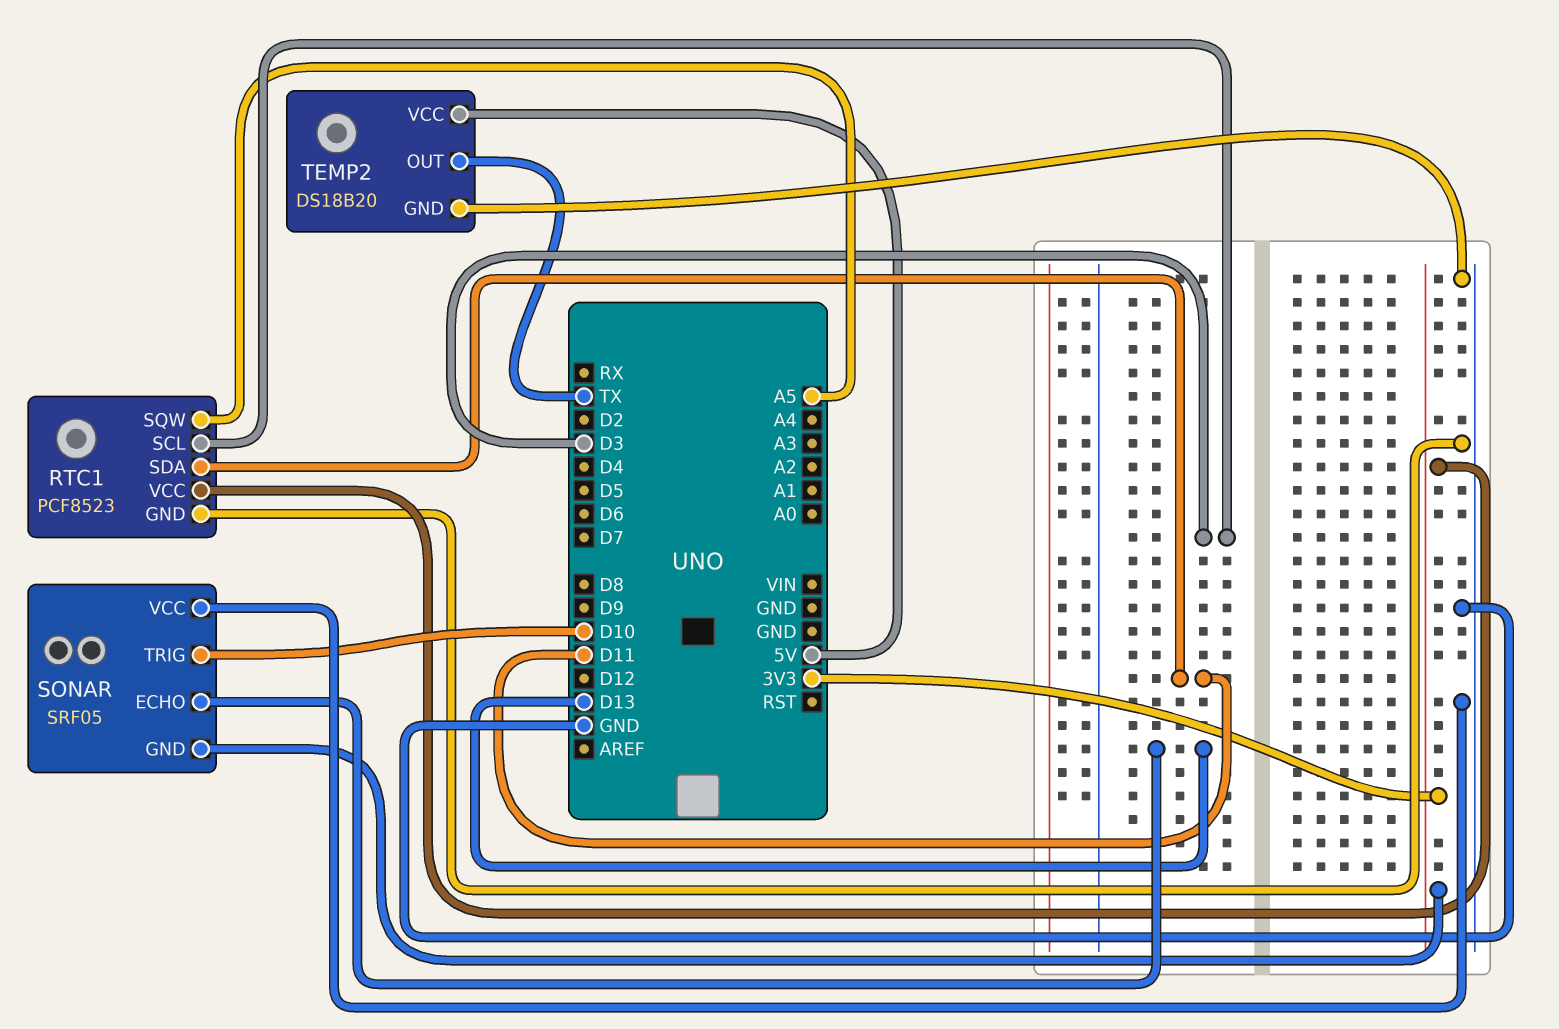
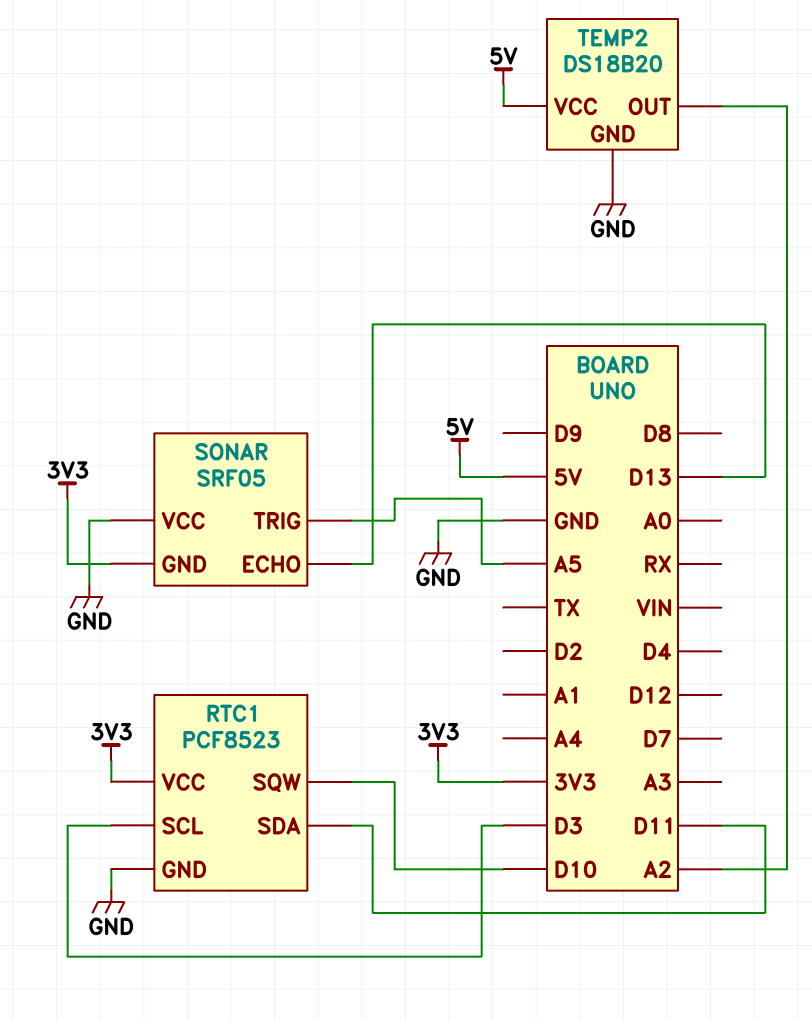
RTC1 pin SQW: A5 -> D10
SONAR pin TRIG: D10 -> A5
TEMP2 pin OUT: TX -> A2

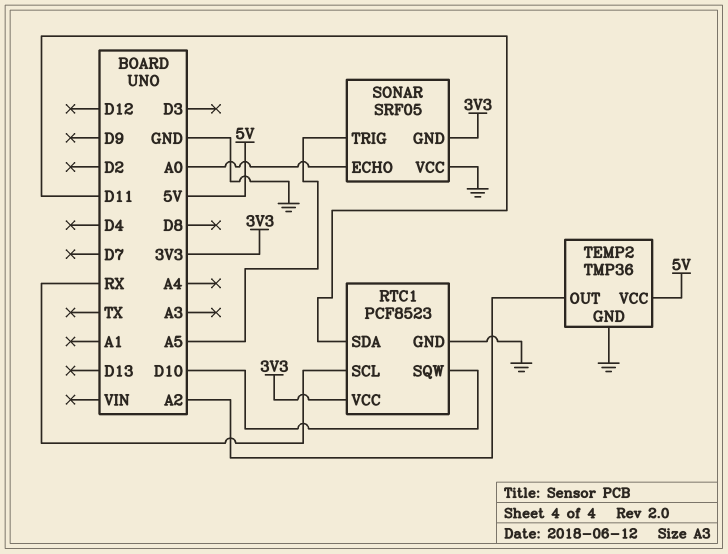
RTC1 pin SCL: D3 -> RX
SONAR pin ECHO: D13 -> A0
TEMP2: DS18B20 -> TMP36

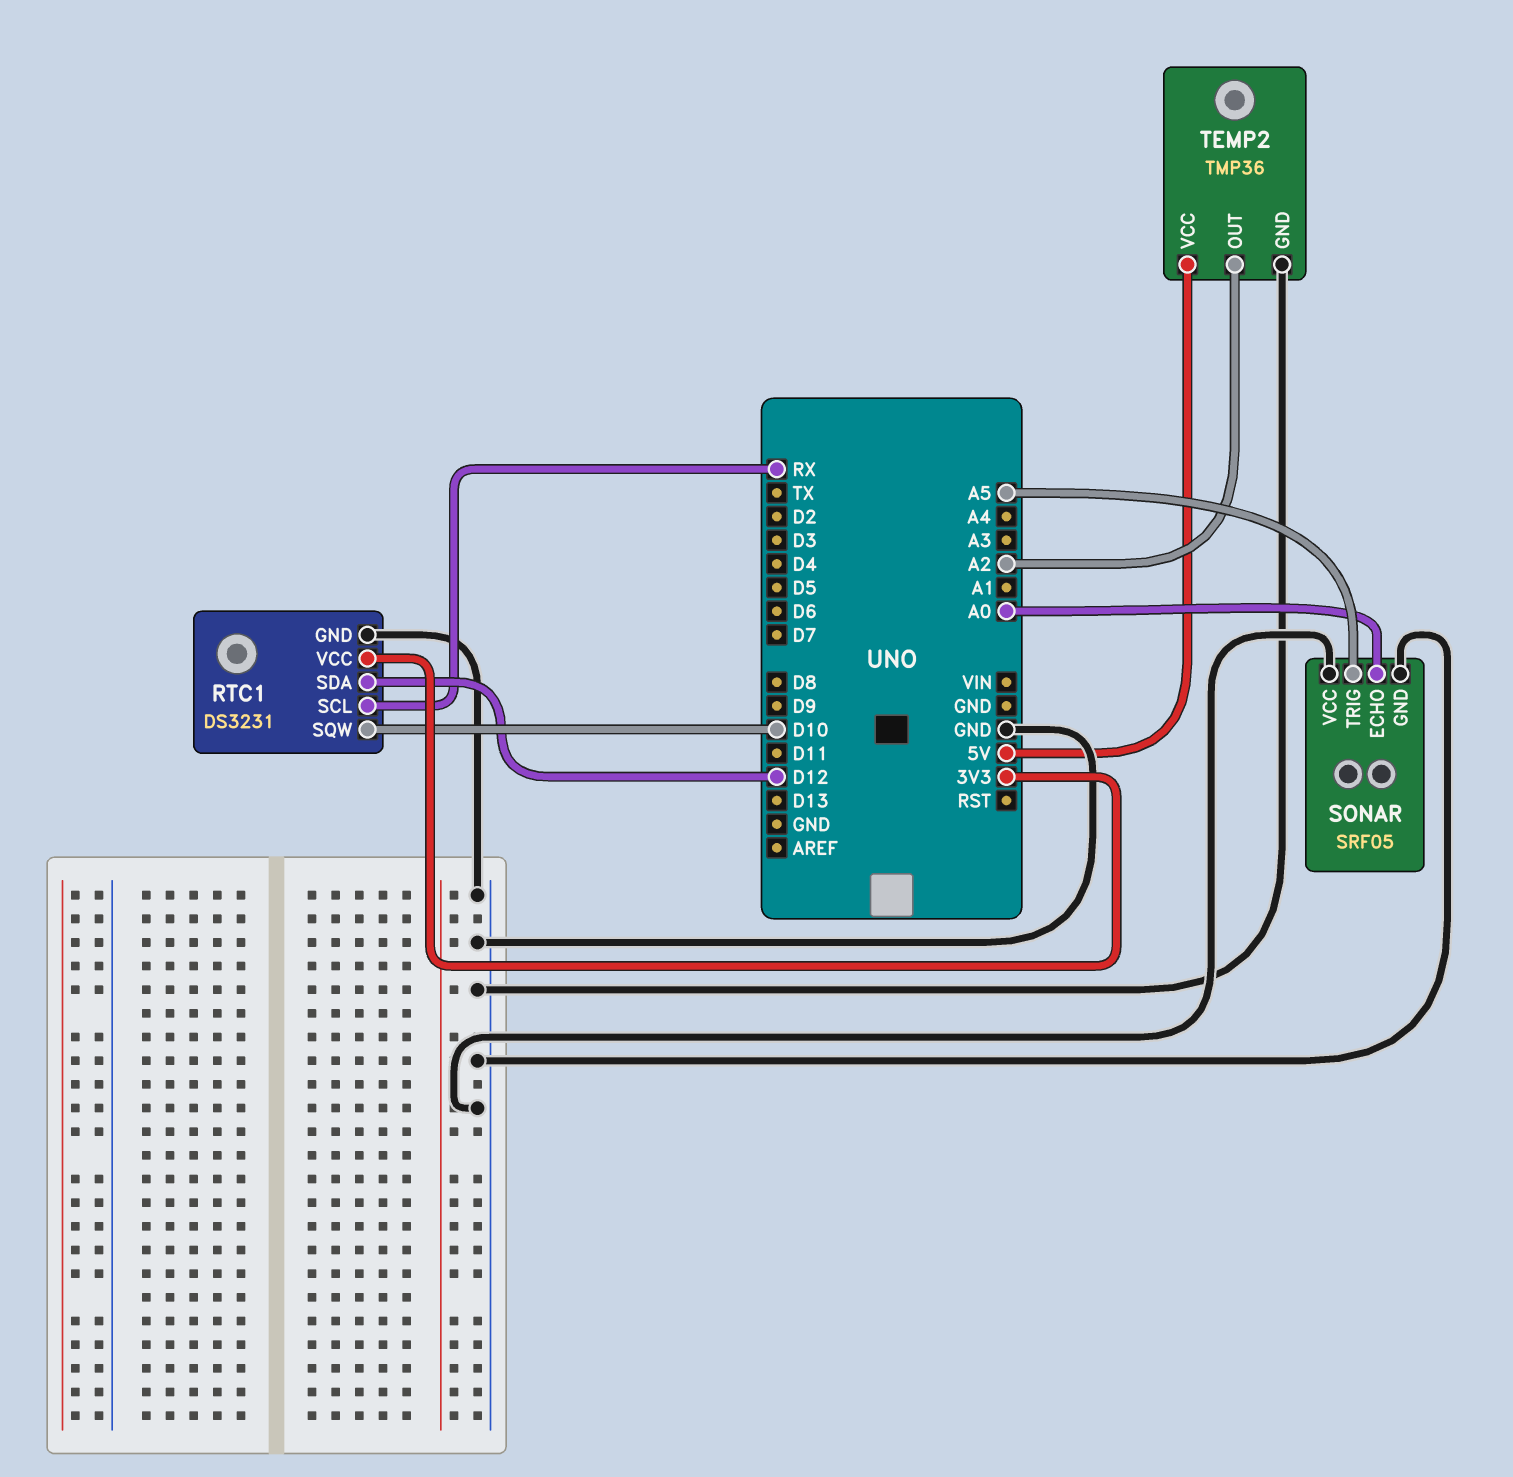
RTC1: PCF8523 -> DS3231
RTC1 pin SDA: D11 -> D12
SONAR pin GND: 3V3 -> GND

